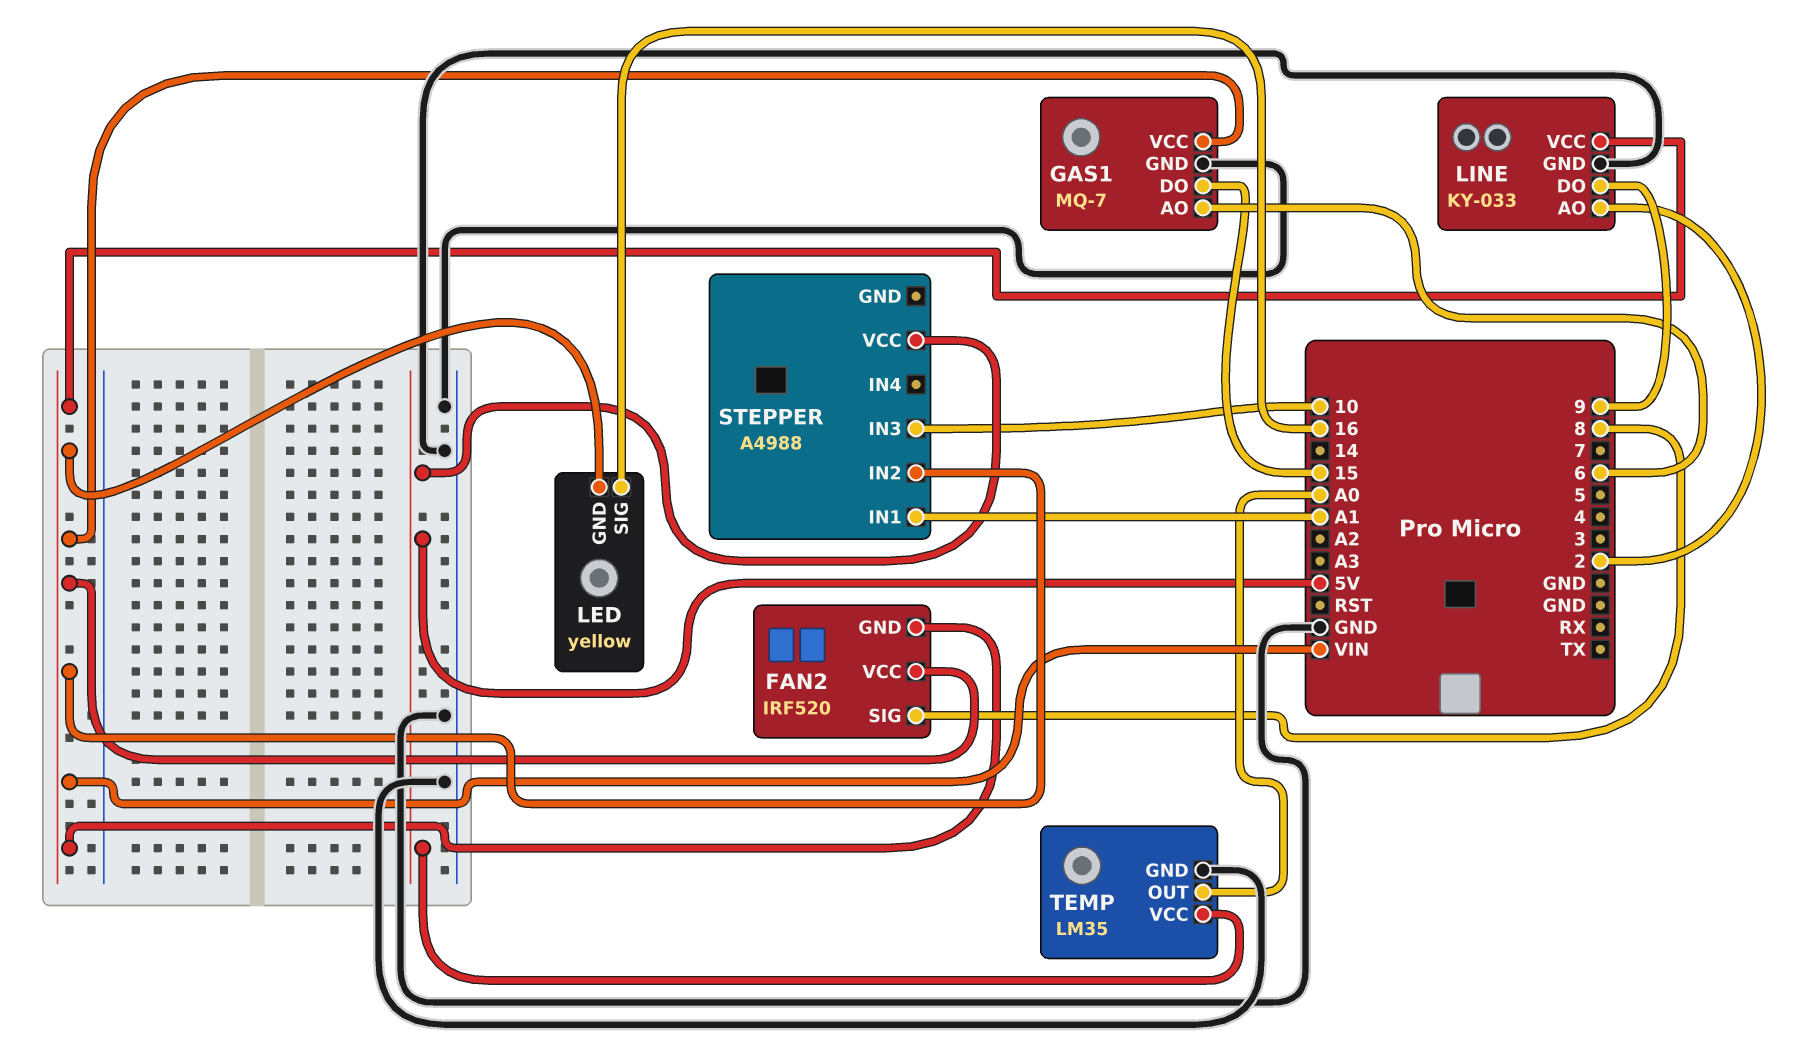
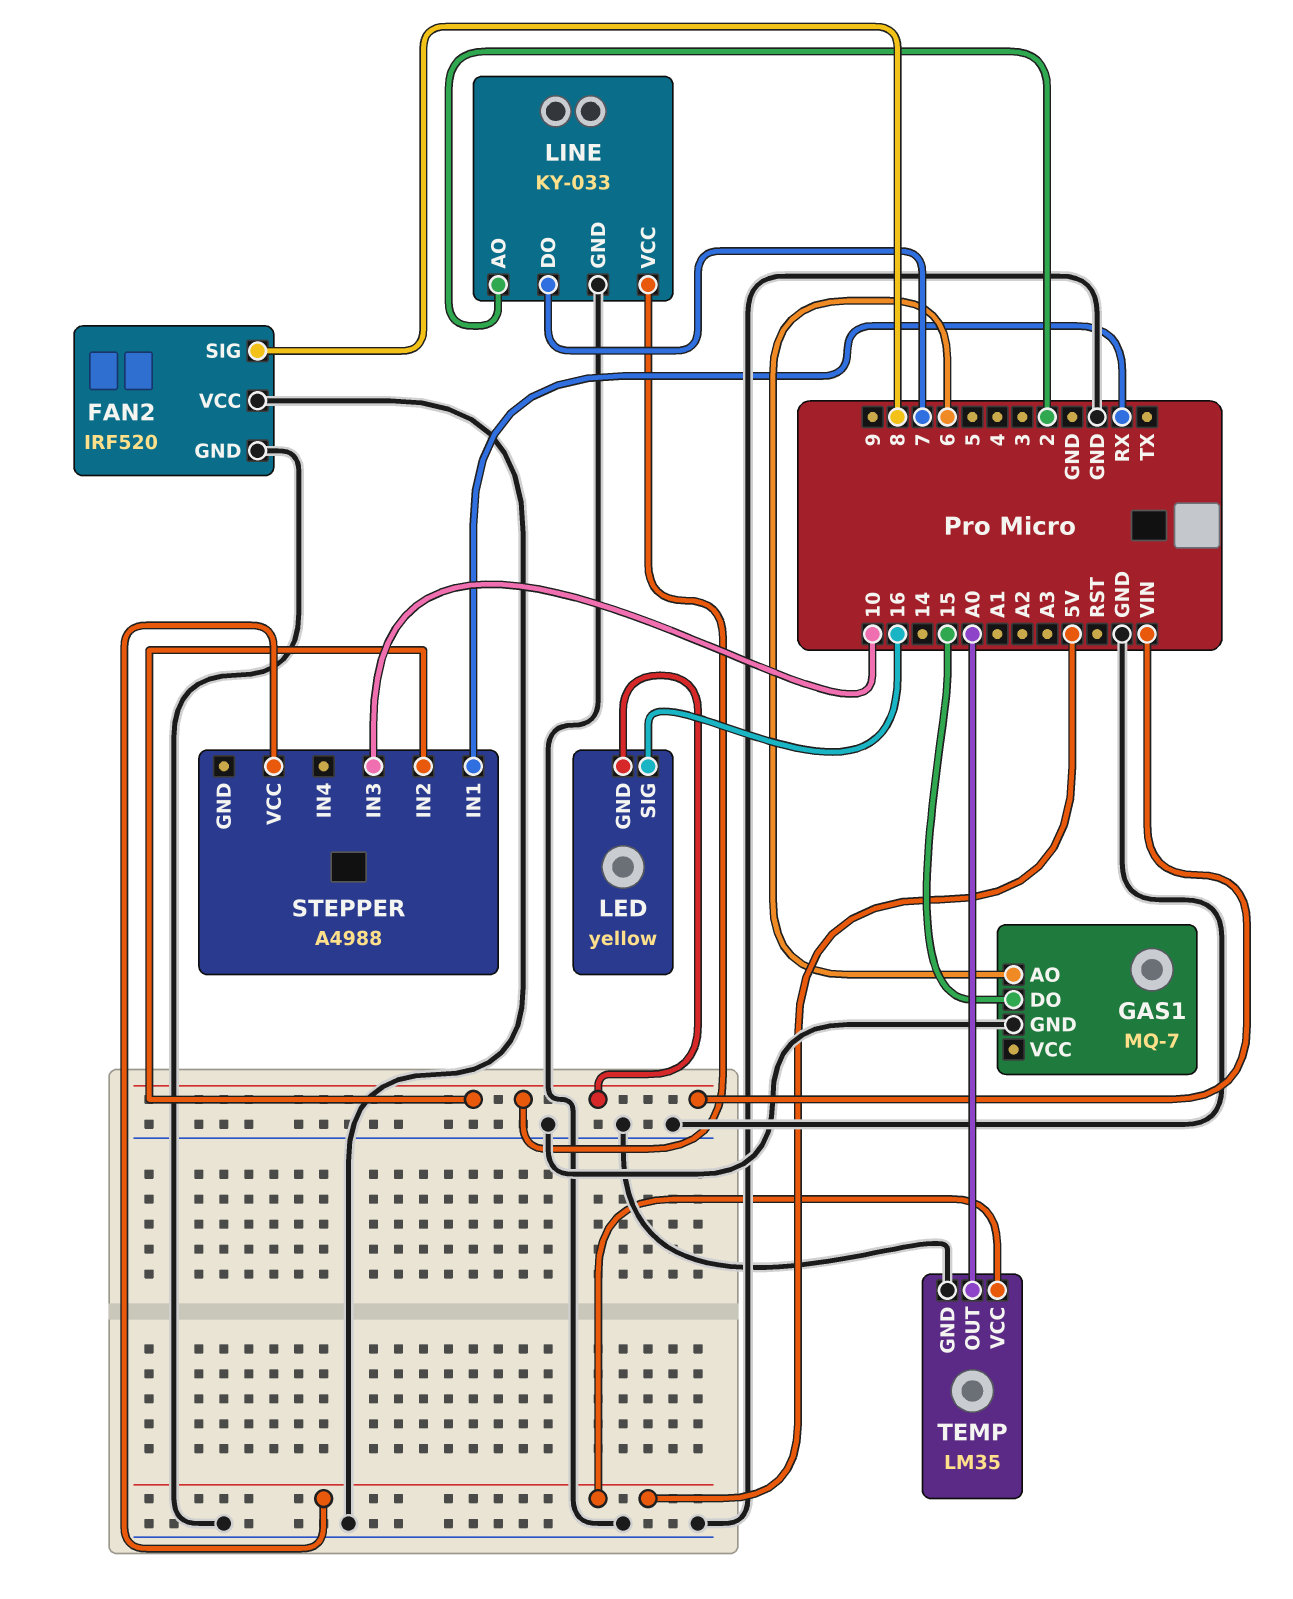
FAN2 pin GND: VIN -> GND
FAN2 pin VCC: VIN -> GND
GAS1 pin VCC: VIN -> none
LINE pin DO: 9 -> 7
STEPPER pin IN1: A1 -> RX

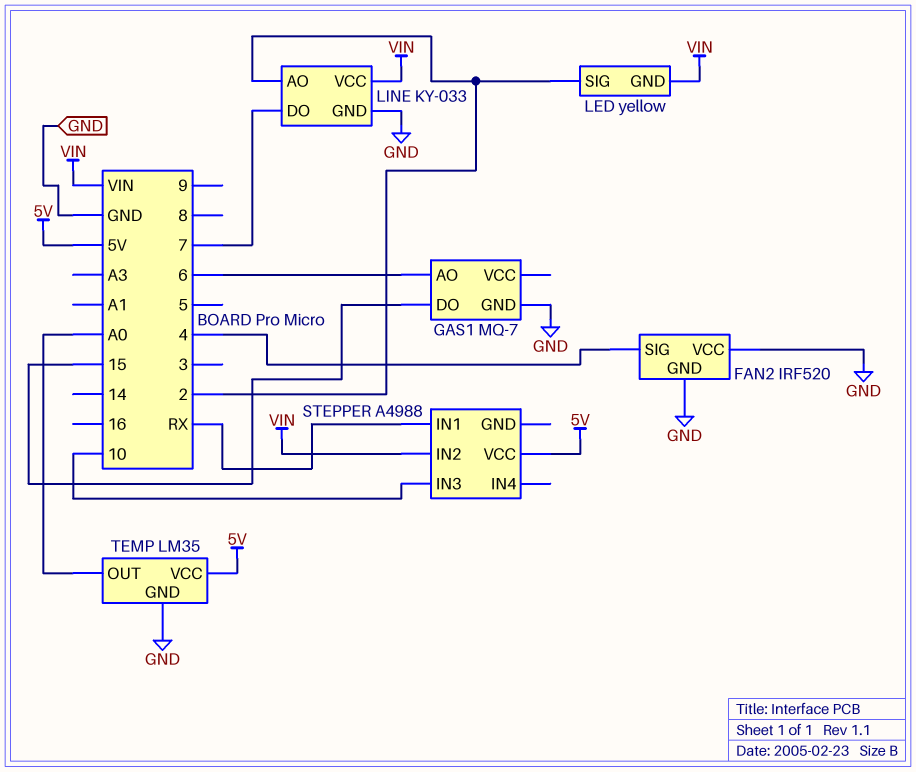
FAN2 pin SIG: 8 -> 4
LED pin SIG: 16 -> 2

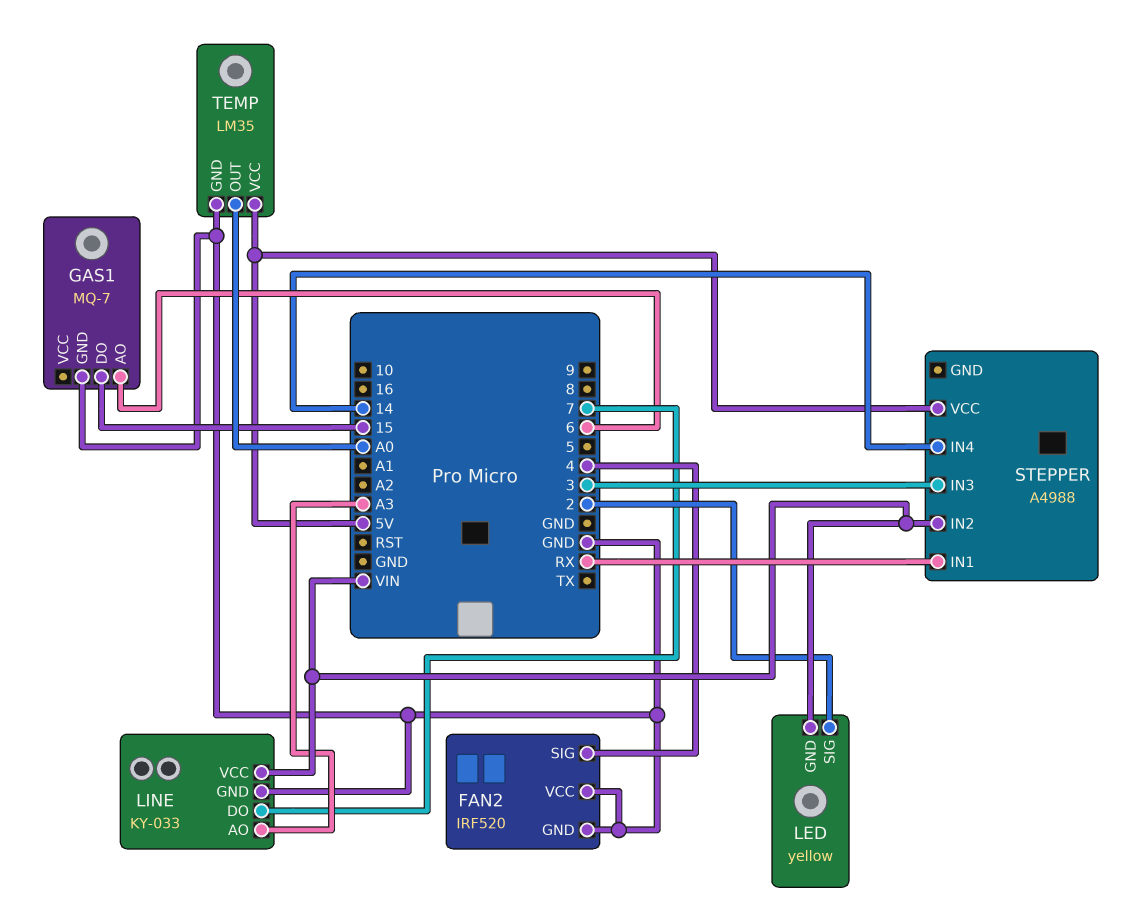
LINE pin AO: 2 -> A3
STEPPER pin IN3: 10 -> 3
STEPPER pin IN4: none -> 14

